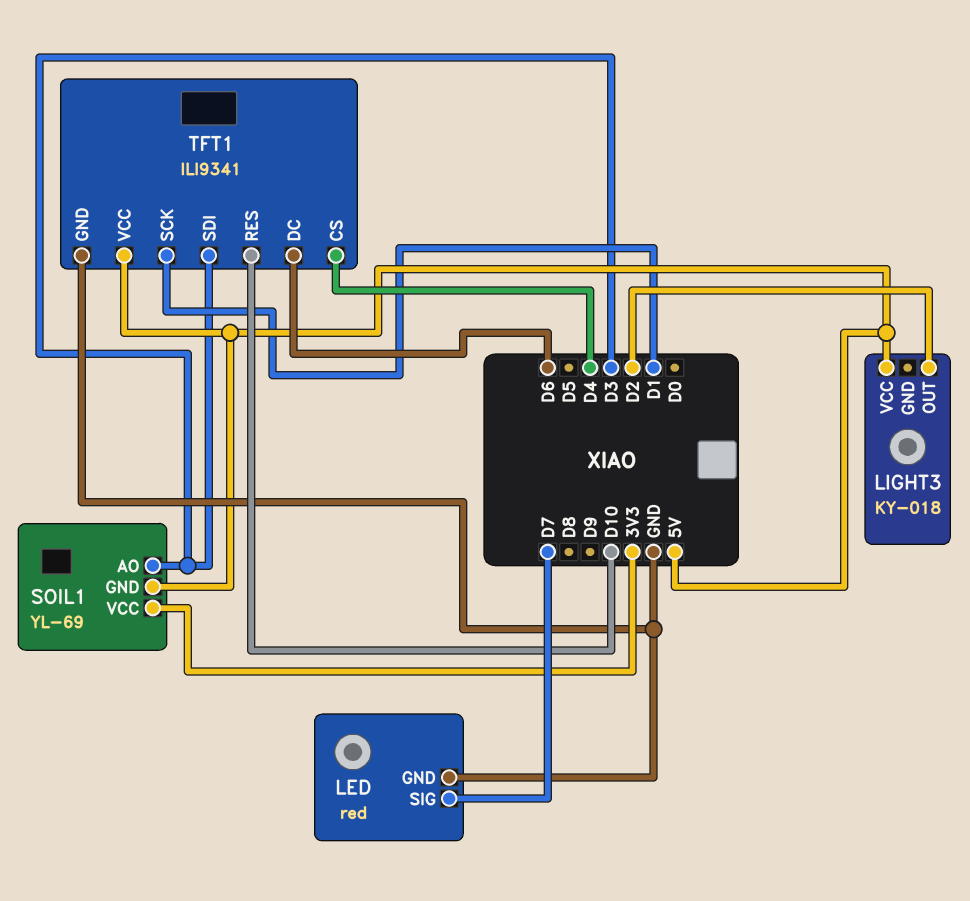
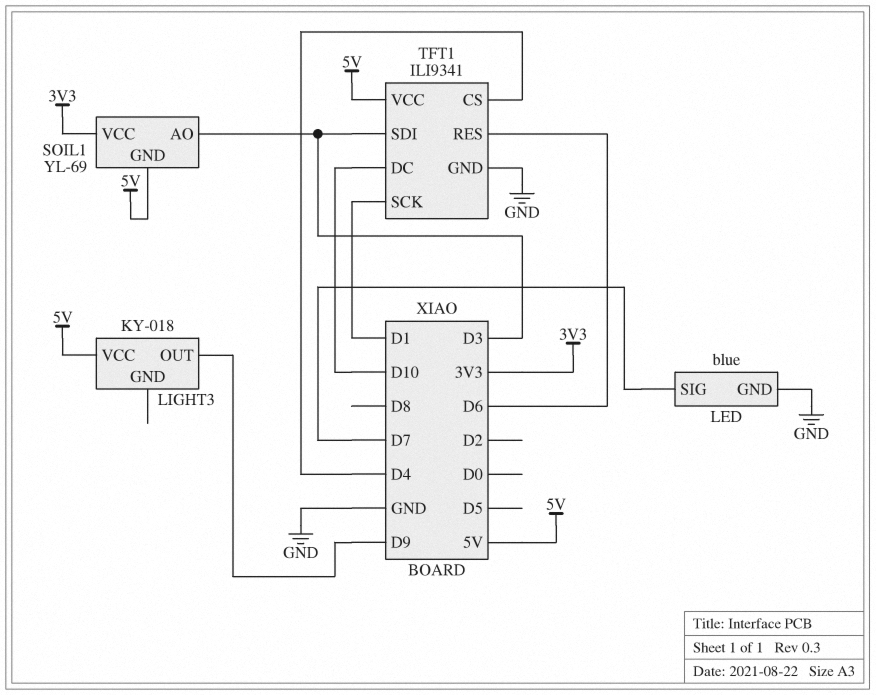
LED: red -> blue
LIGHT3 pin OUT: D2 -> D9
TFT1 pin DC: D6 -> D10
TFT1 pin RES: D10 -> D6

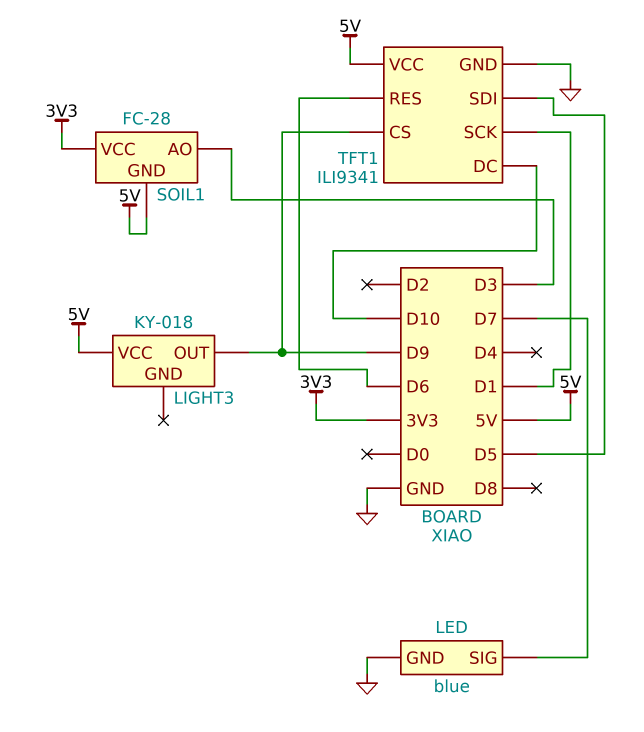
SOIL1: YL-69 -> FC-28
TFT1 pin CS: D4 -> D9
TFT1 pin SDI: D3 -> D5

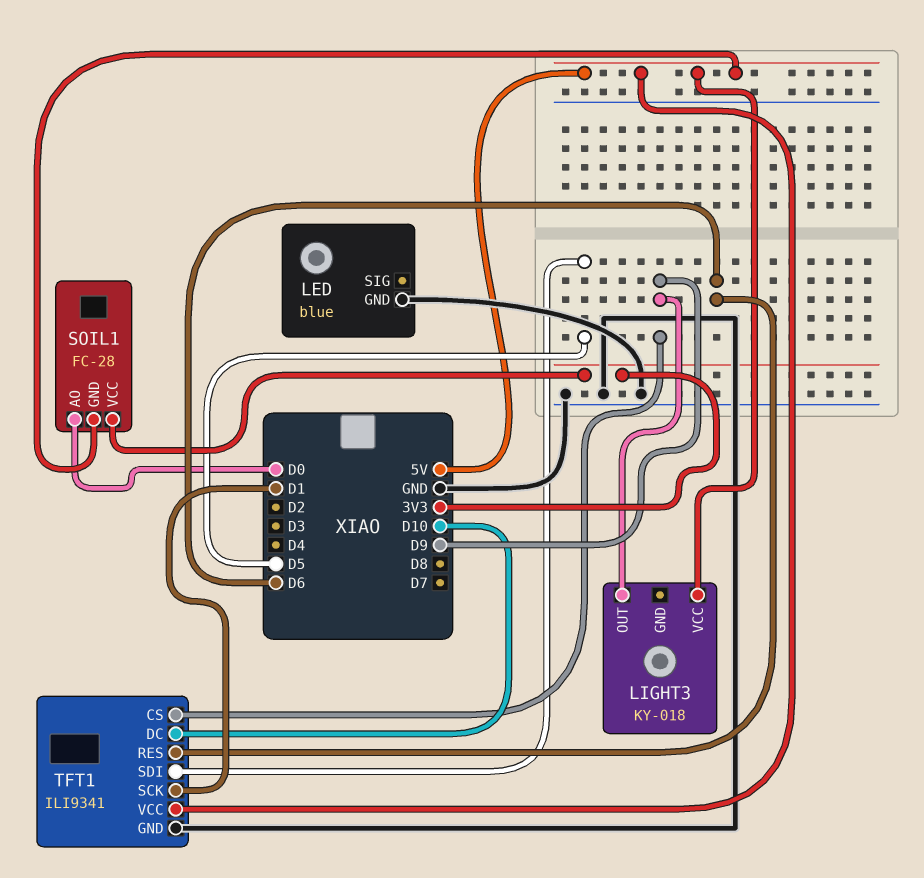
LED pin SIG: D7 -> none
SOIL1 pin AO: D3 -> D0

